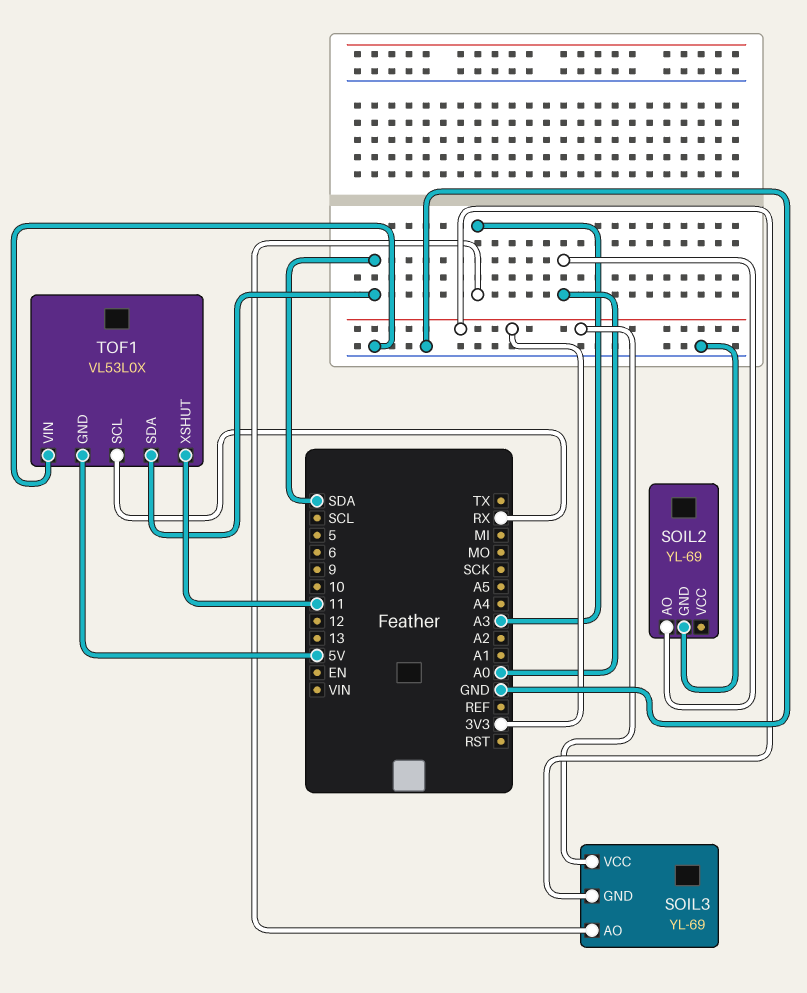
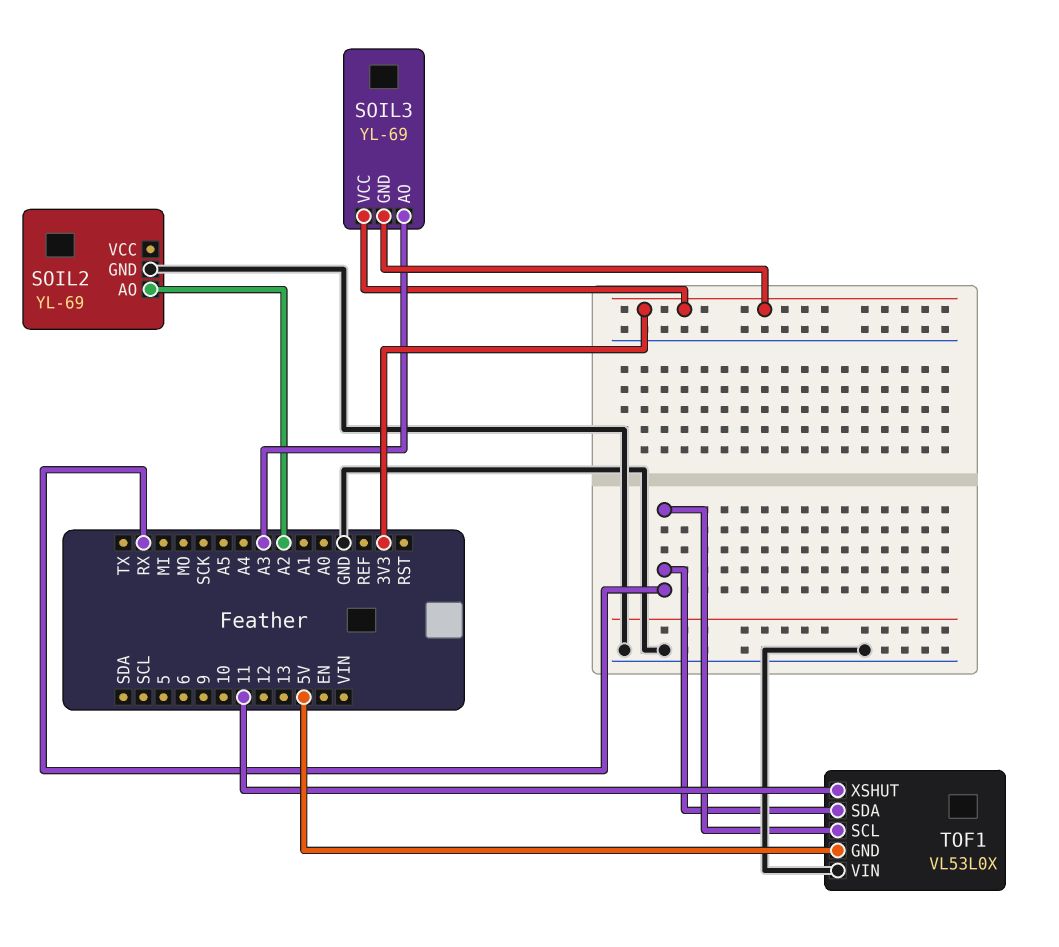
SOIL2 pin AO: A0 -> A2
TOF1 pin SDA: SDA -> RX

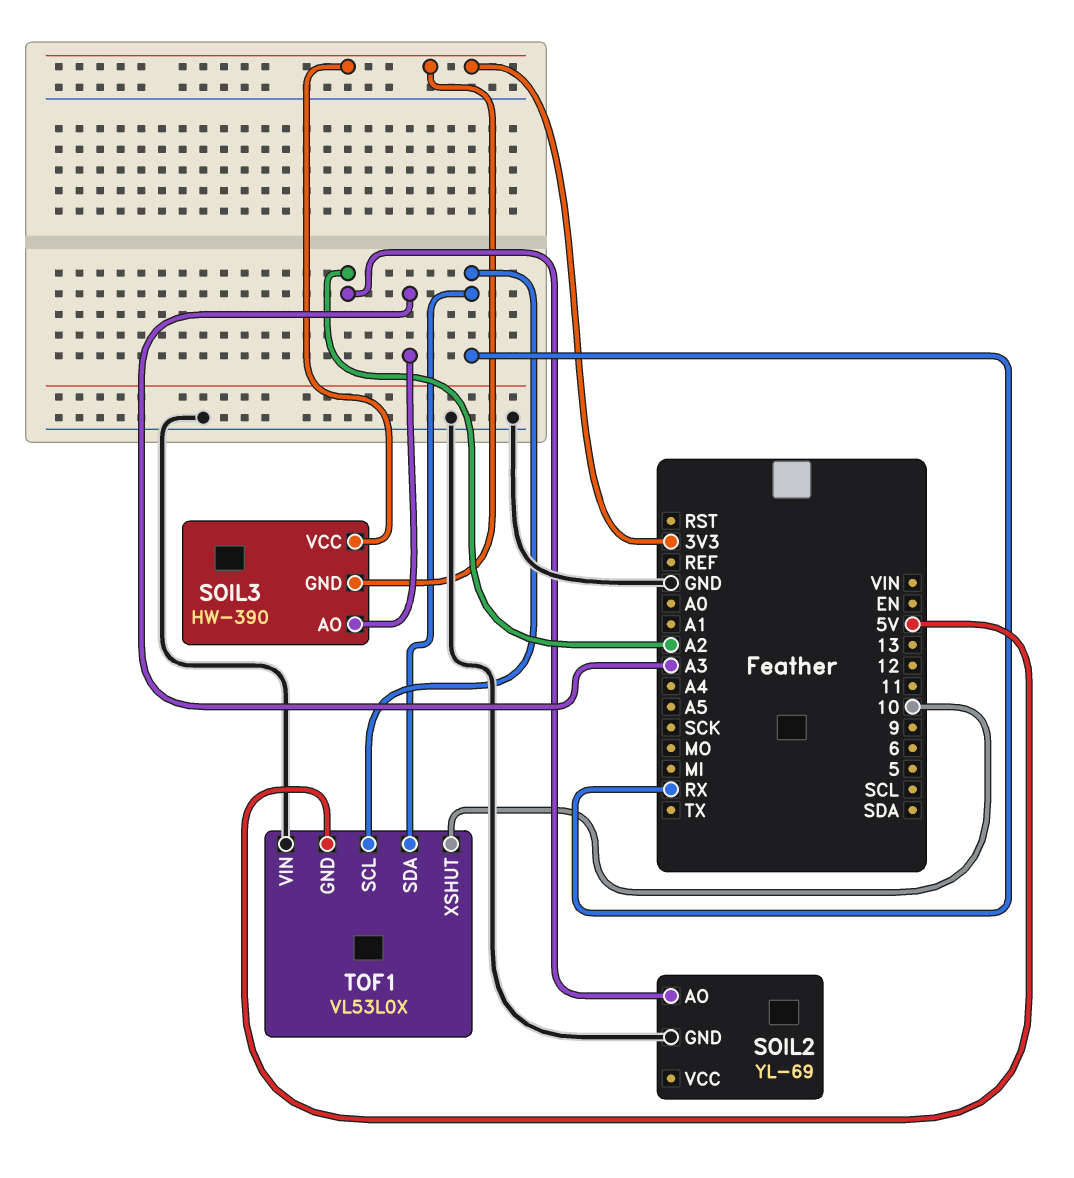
SOIL3: YL-69 -> HW-390
TOF1 pin XSHUT: 11 -> 10

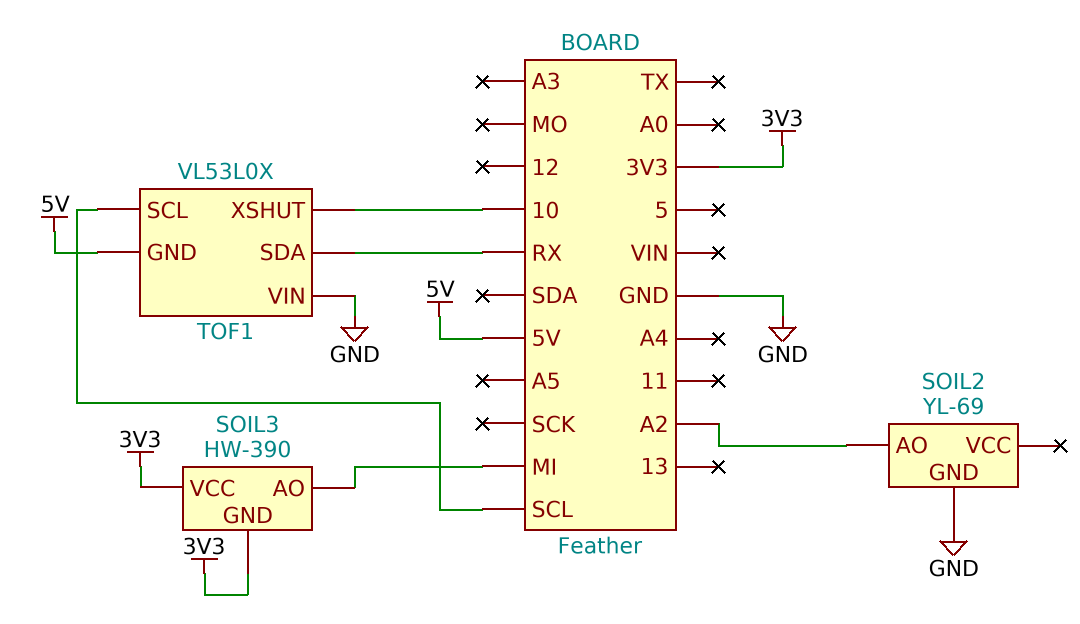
SOIL3 pin AO: A3 -> MI
TOF1 pin SCL: RX -> SCL

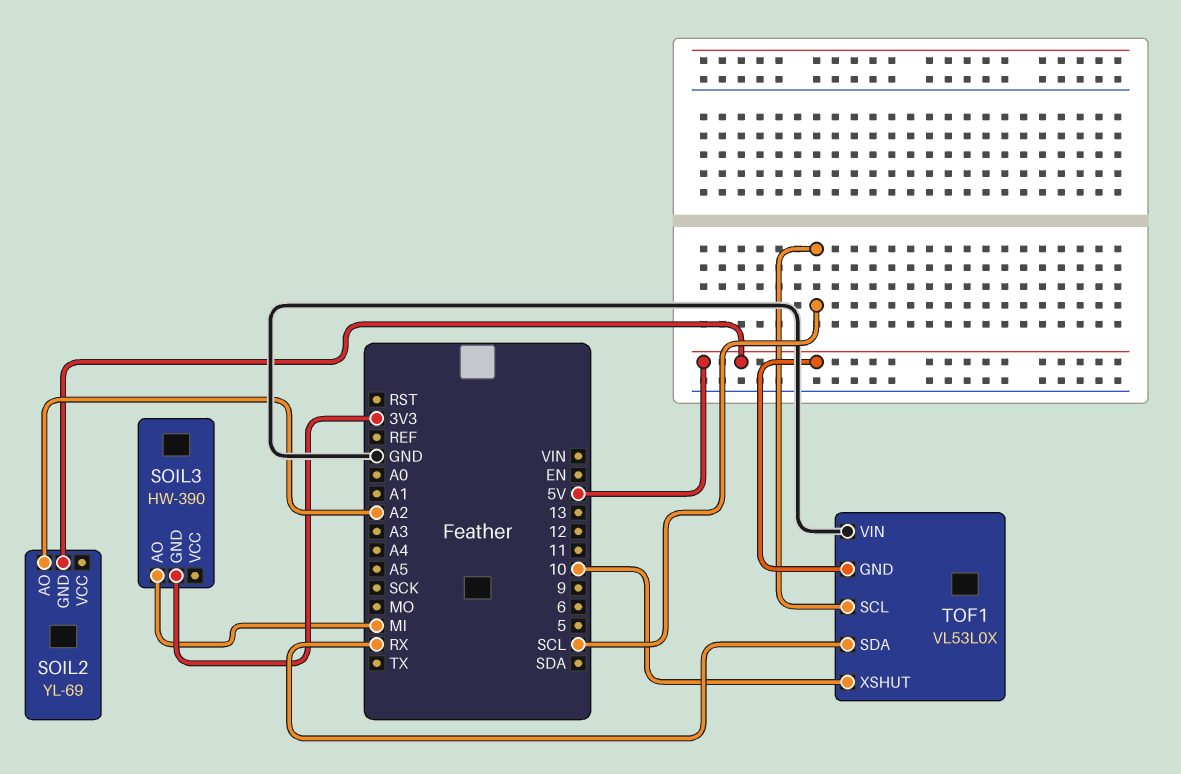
SOIL2 pin GND: GND -> 5V
SOIL3 pin VCC: 3V3 -> none

